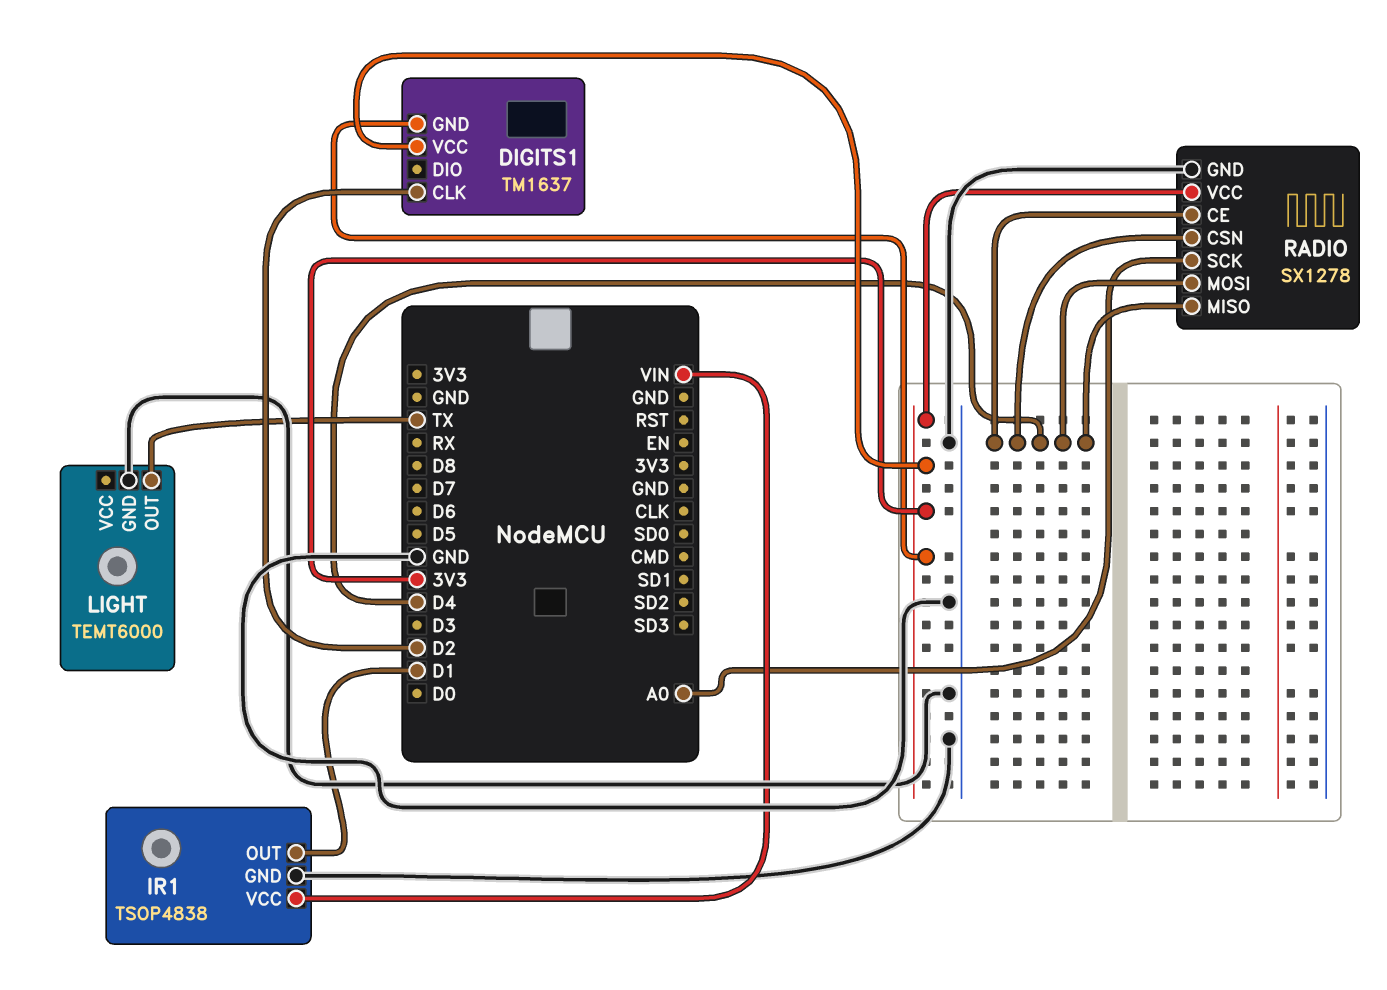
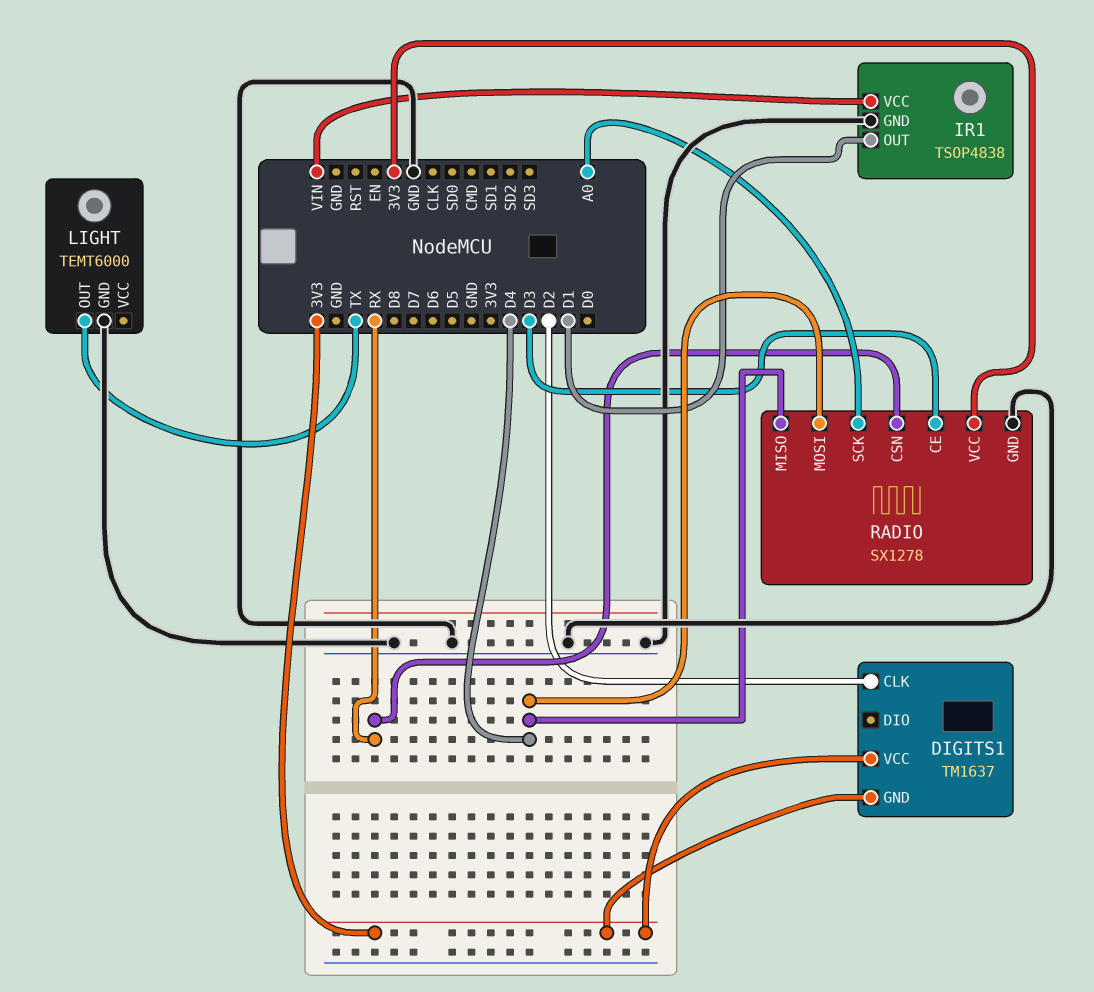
RADIO pin CE: D4 -> D3
RADIO pin CSN: D4 -> RX

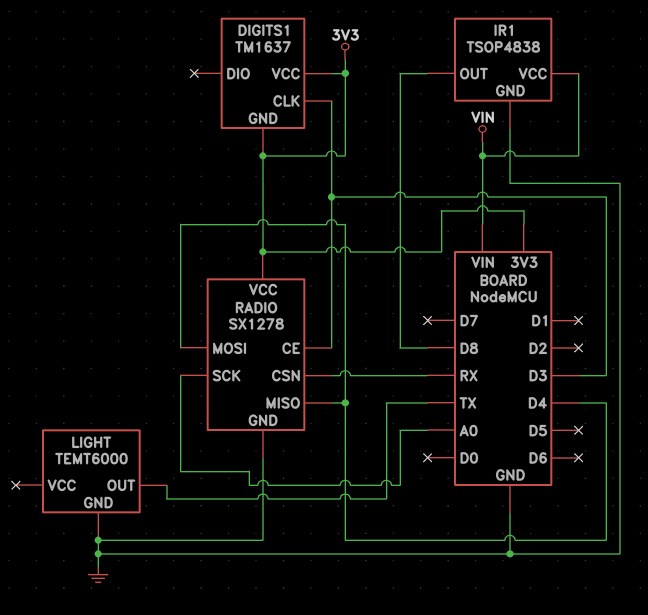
DIGITS1 pin CLK: D2 -> D3
IR1 pin OUT: D1 -> D8

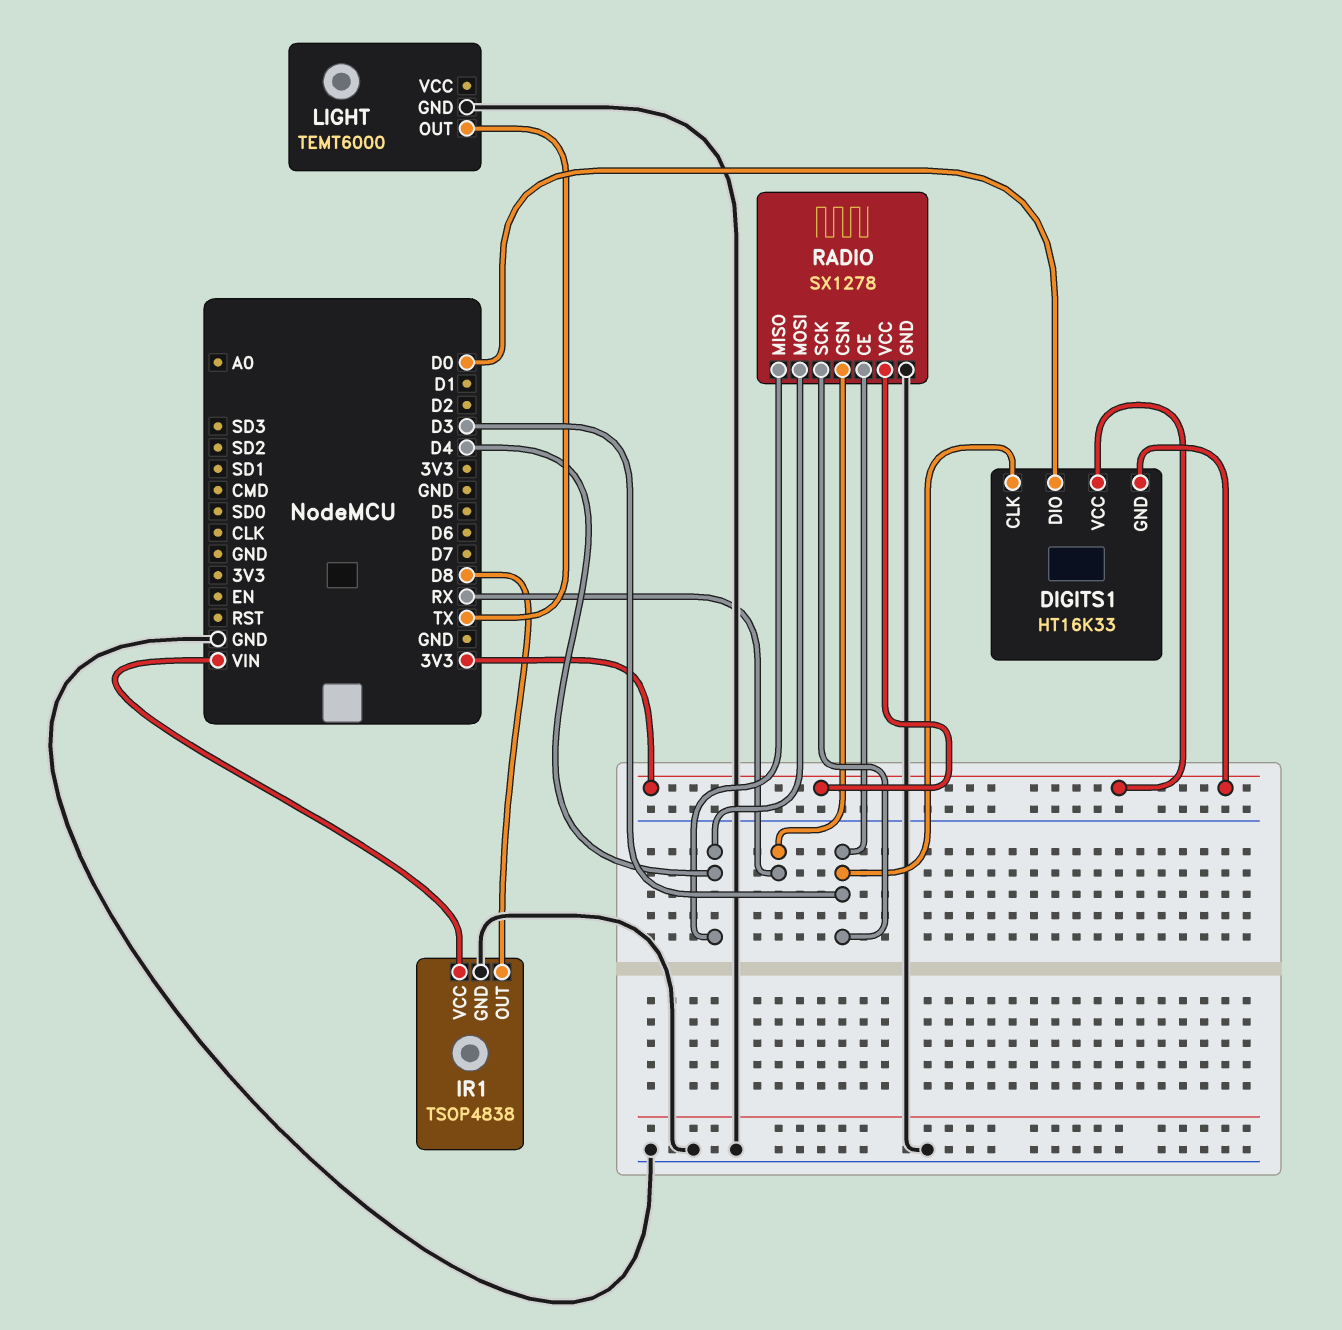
DIGITS1: TM1637 -> HT16K33
DIGITS1 pin DIO: none -> D0
RADIO pin SCK: A0 -> D3

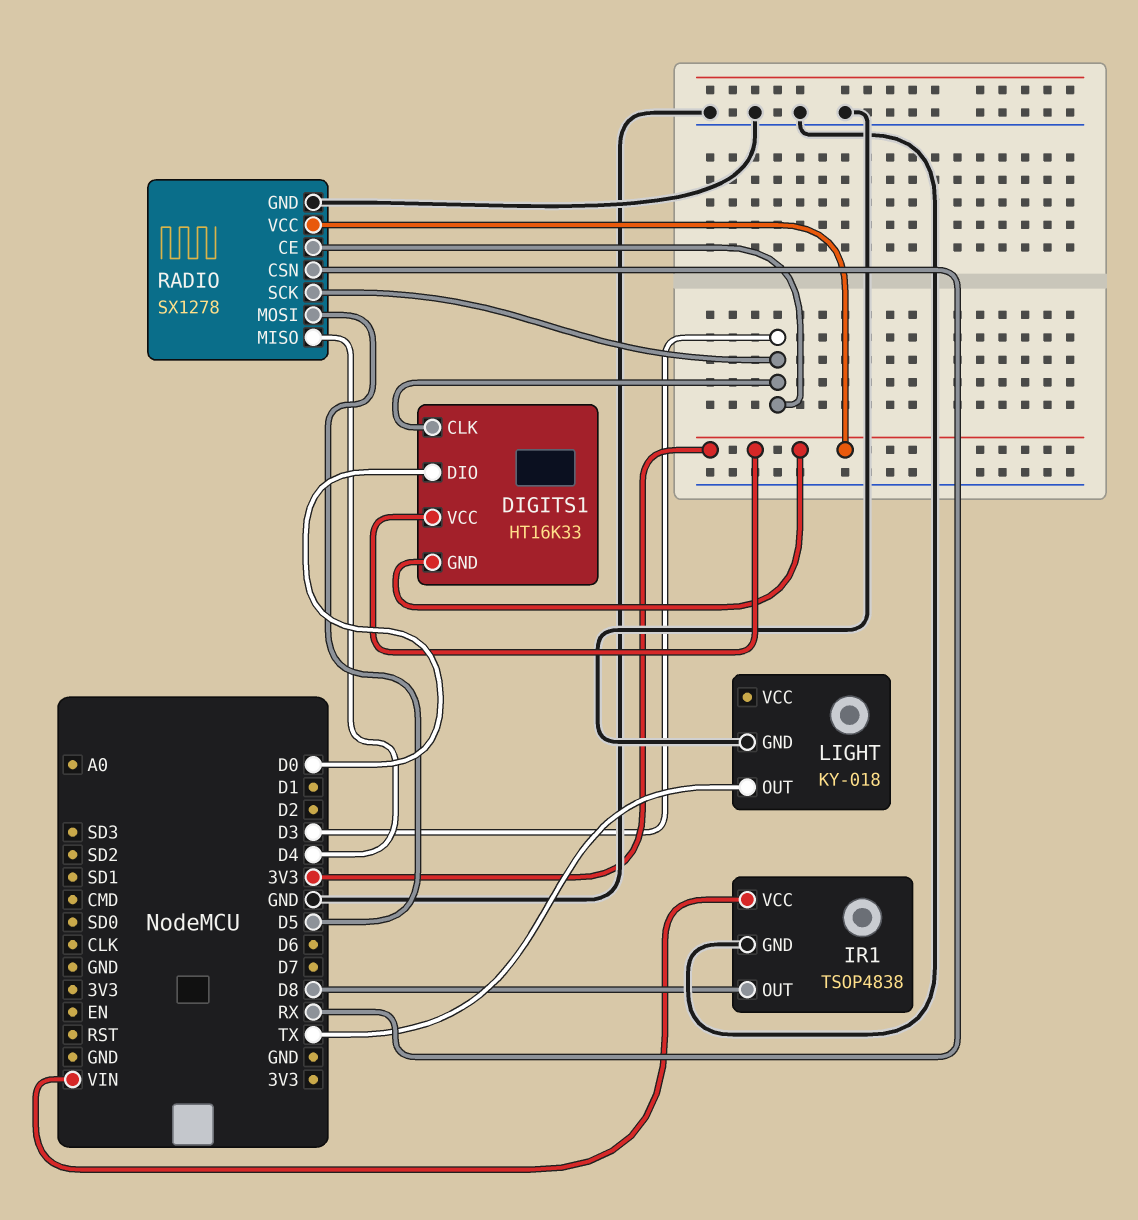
LIGHT: TEMT6000 -> KY-018
RADIO pin MOSI: D4 -> D5

